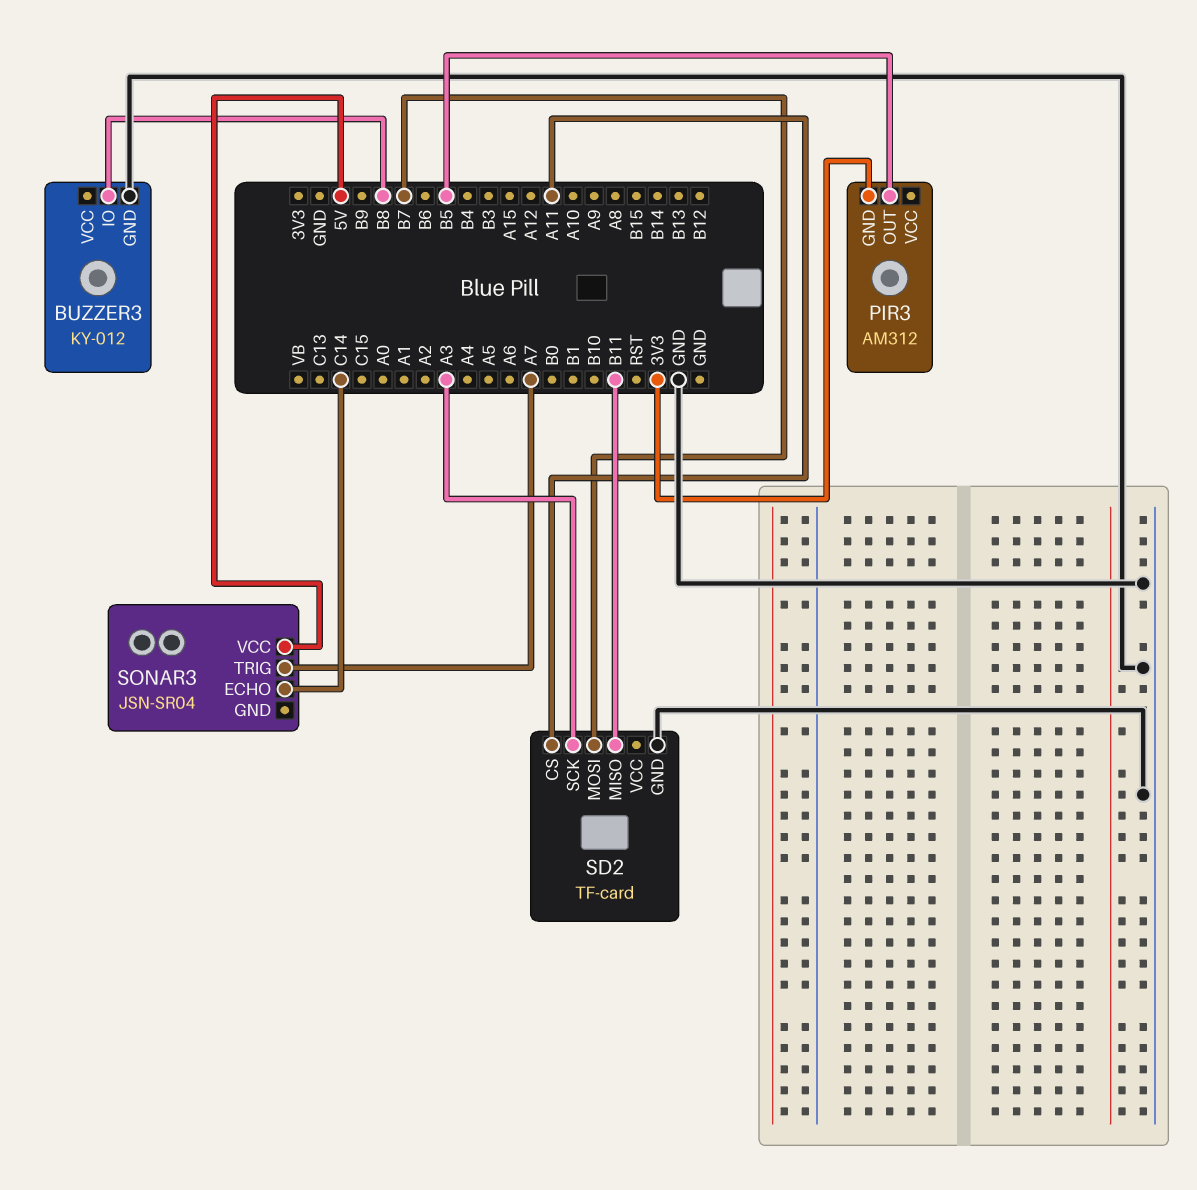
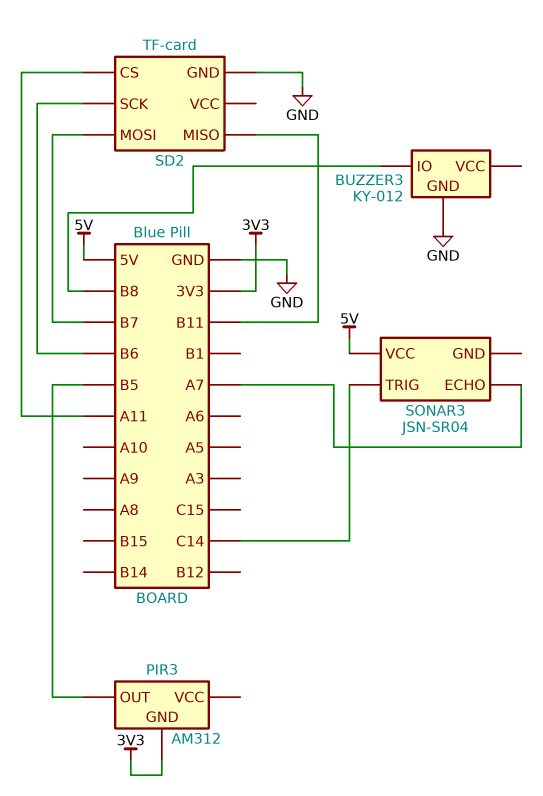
SD2 pin SCK: A3 -> B6
SONAR3 pin ECHO: C14 -> A7
SONAR3 pin TRIG: A7 -> C14

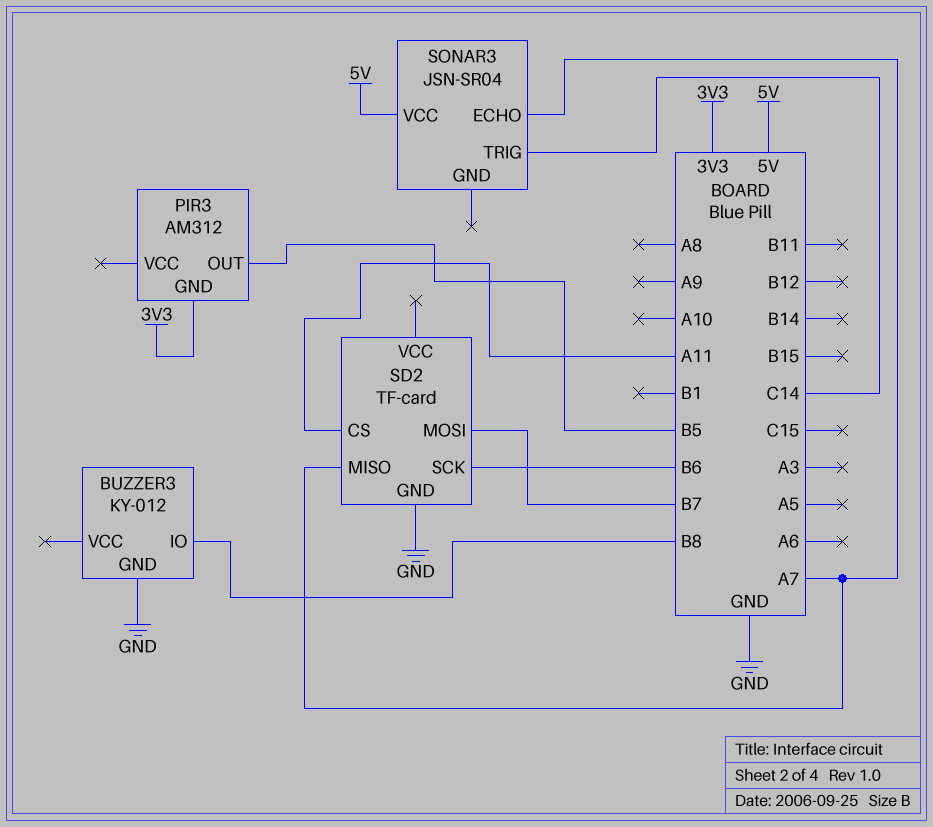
SD2 pin MISO: B11 -> A7

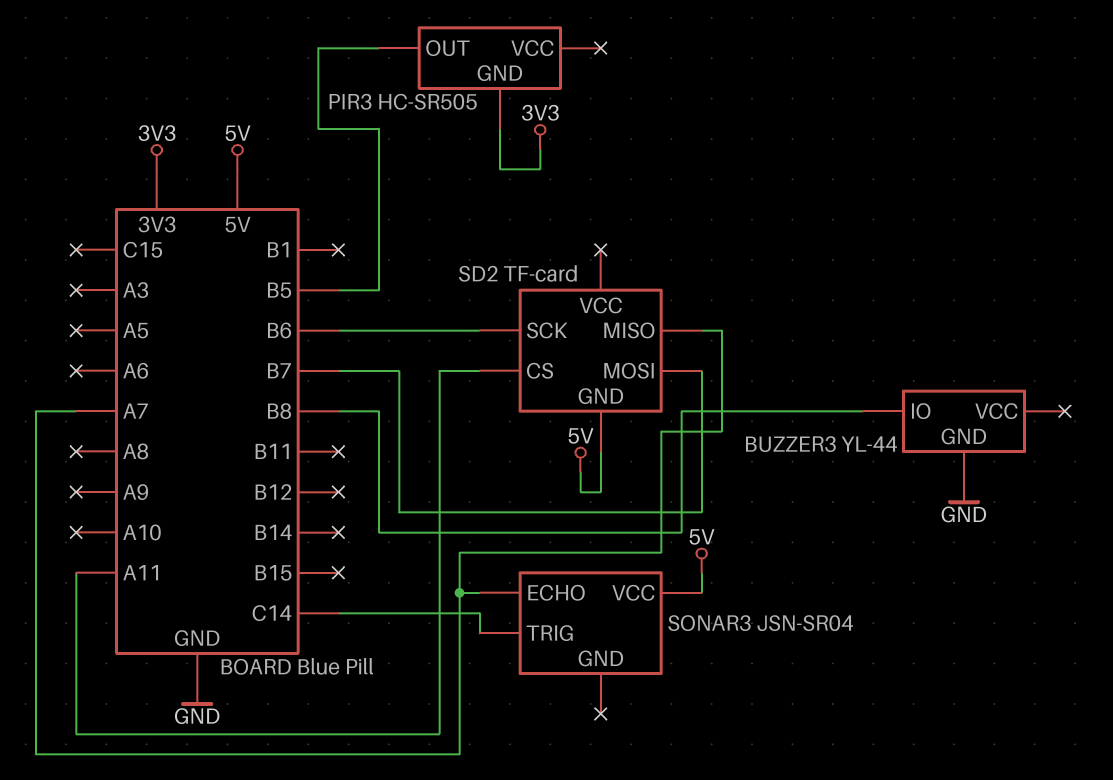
BUZZER3: KY-012 -> YL-44
PIR3: AM312 -> HC-SR505
SD2 pin GND: GND -> 5V

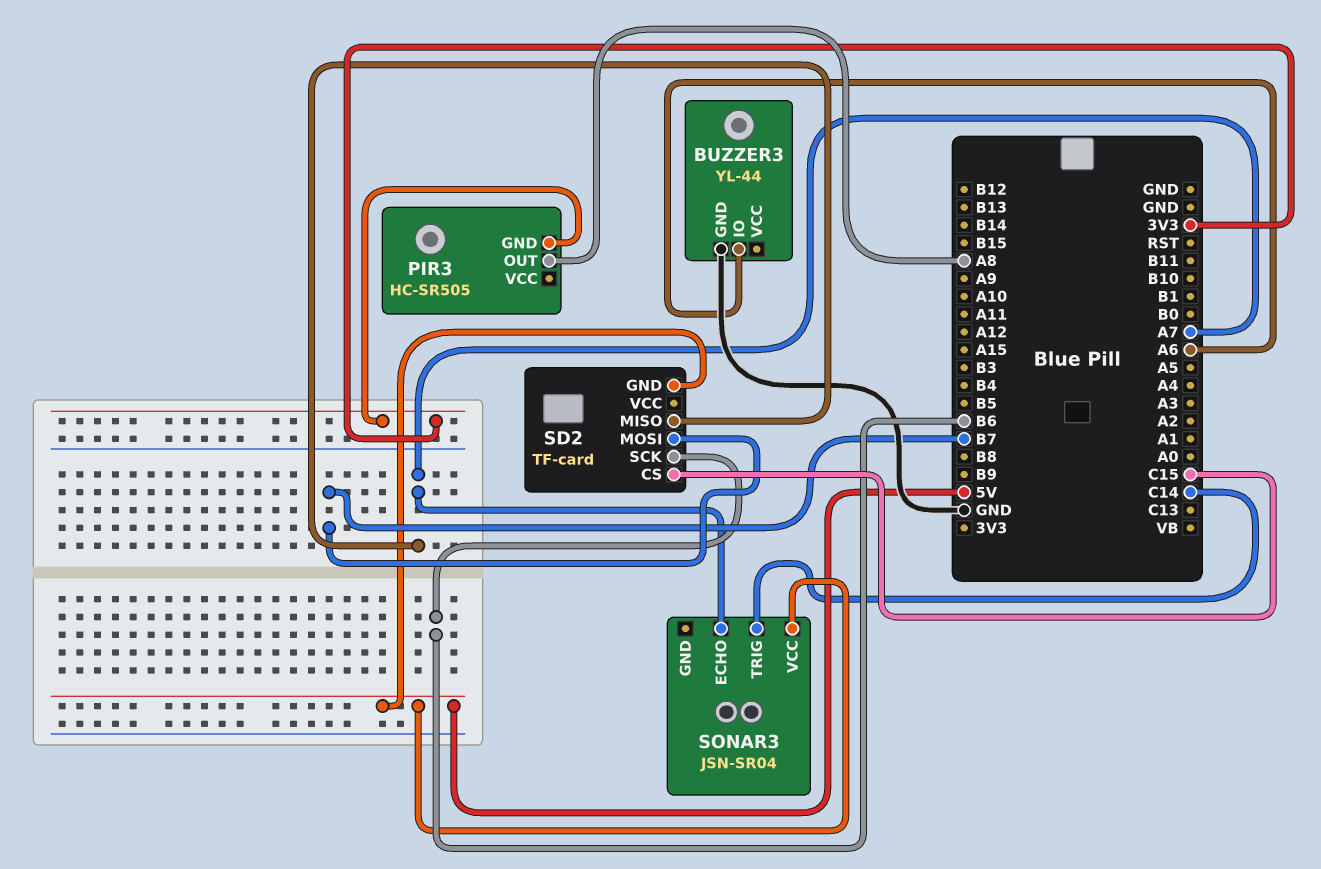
BUZZER3 pin IO: B8 -> A6
PIR3 pin OUT: B5 -> A8
SD2 pin CS: A11 -> C15

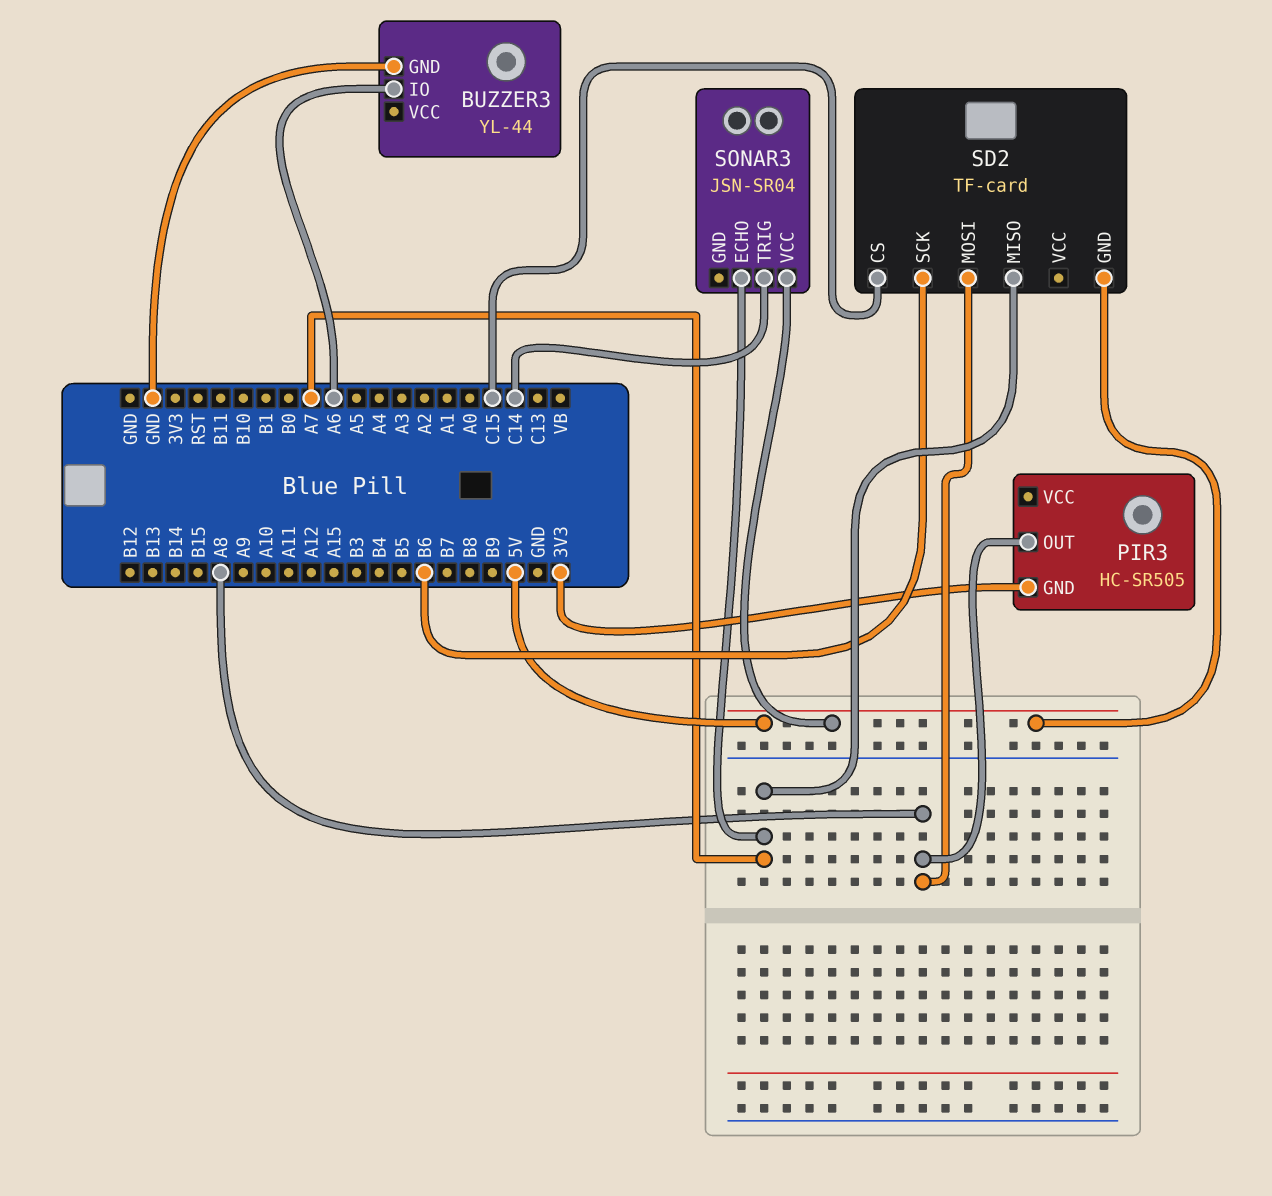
SD2 pin MOSI: B7 -> A8

